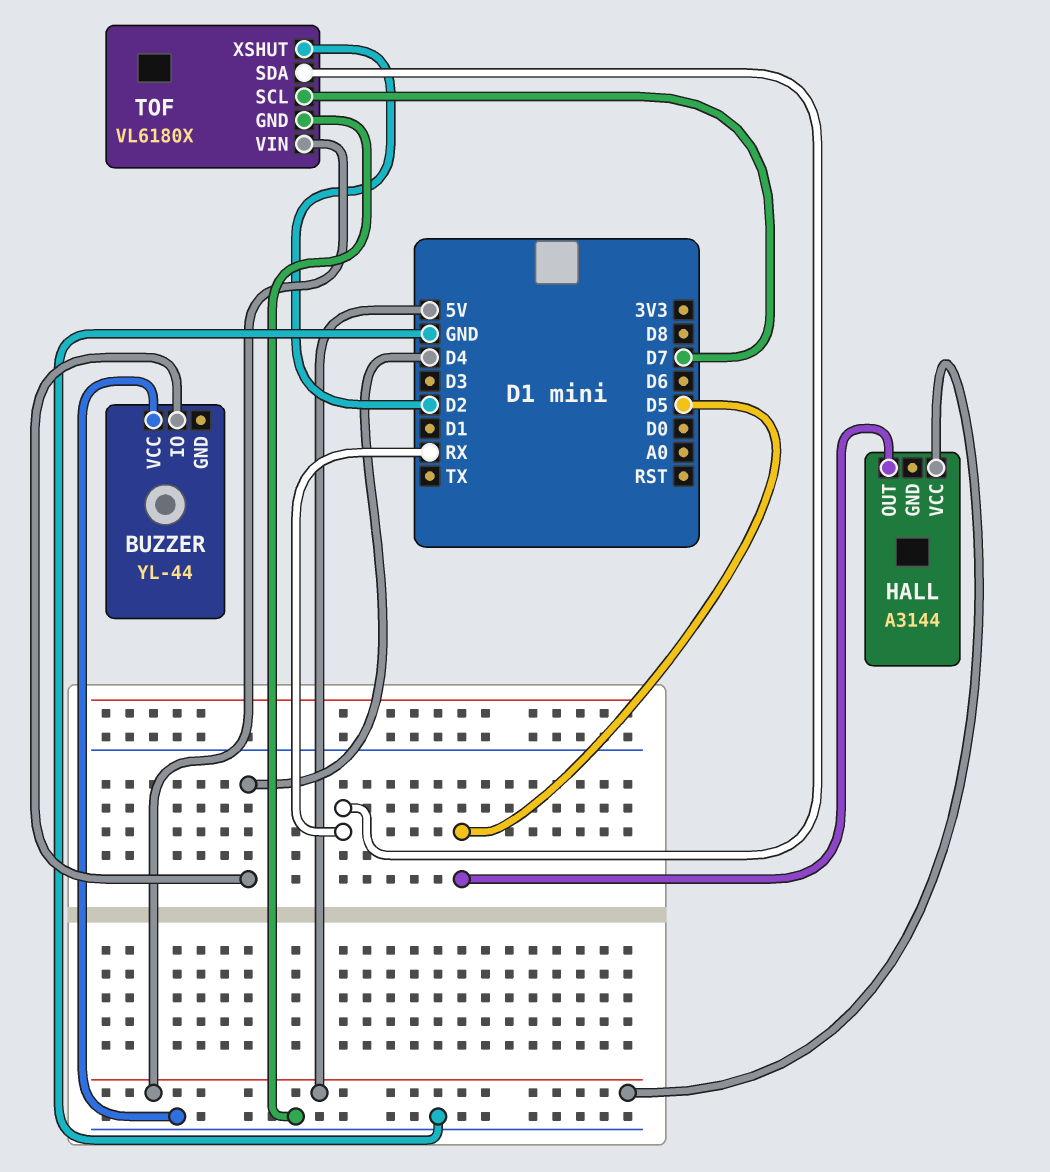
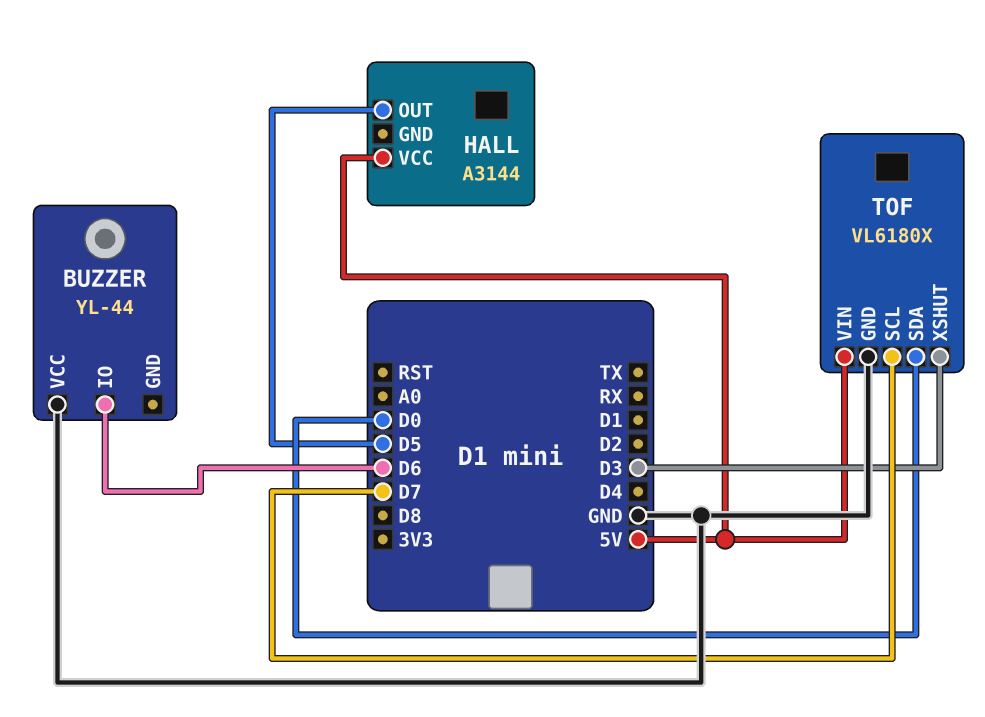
BUZZER pin IO: D4 -> D6
TOF pin SDA: RX -> D0
TOF pin XSHUT: D2 -> D3

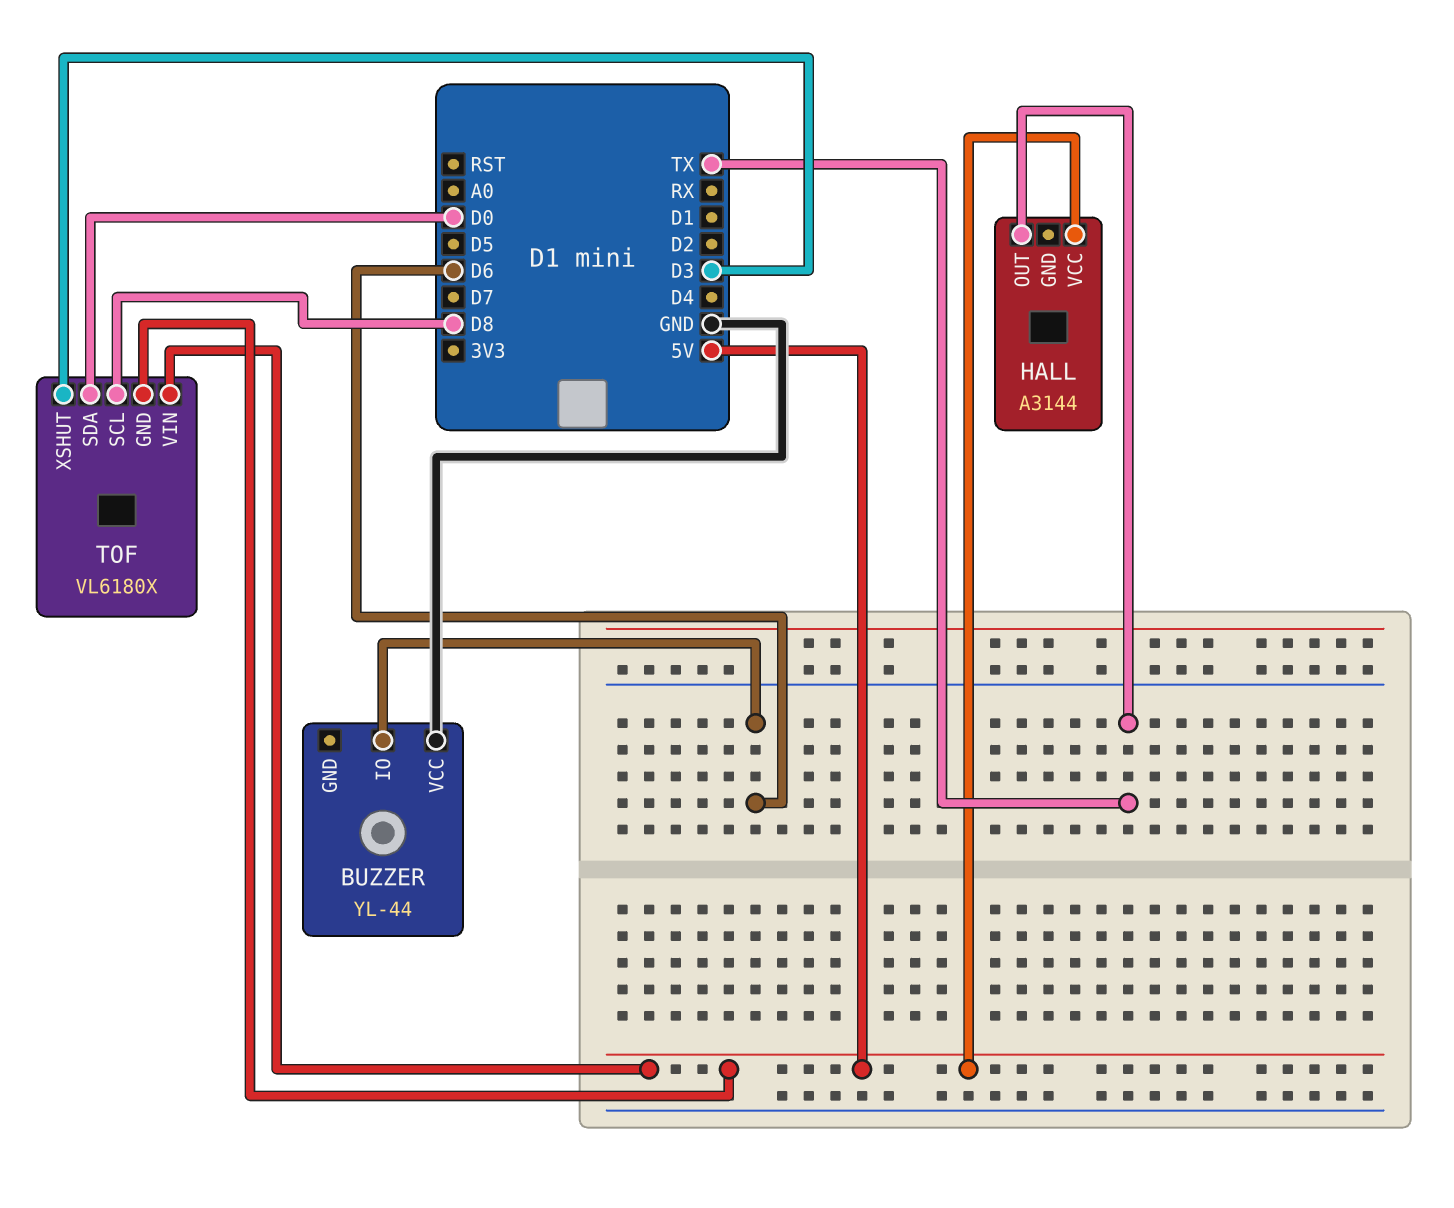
HALL pin OUT: D5 -> TX
TOF pin GND: GND -> 5V
TOF pin SCL: D7 -> D8

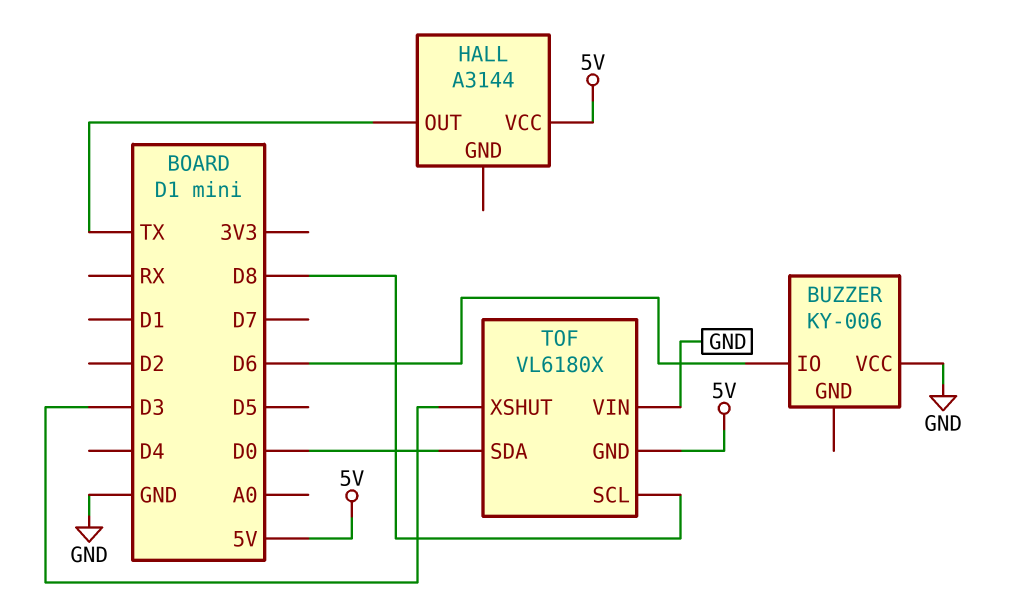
BUZZER: YL-44 -> KY-006
TOF pin VIN: 5V -> GND

